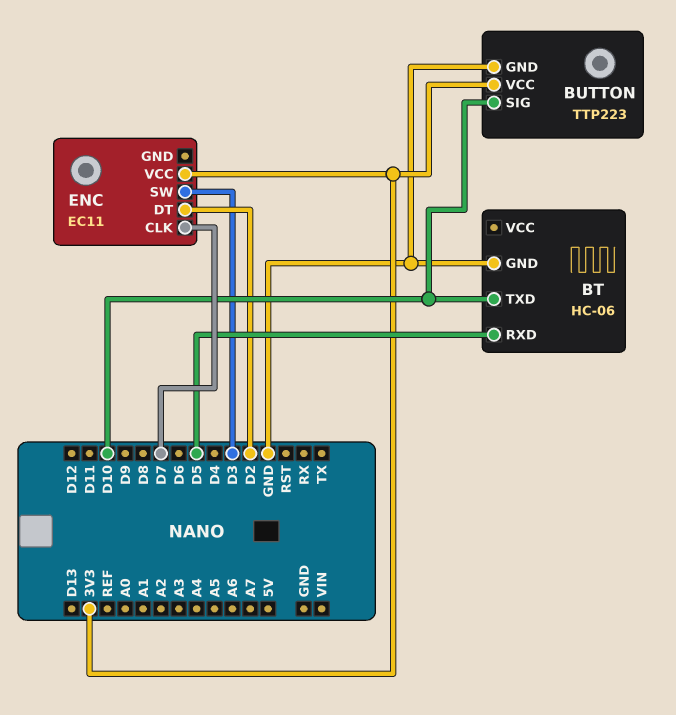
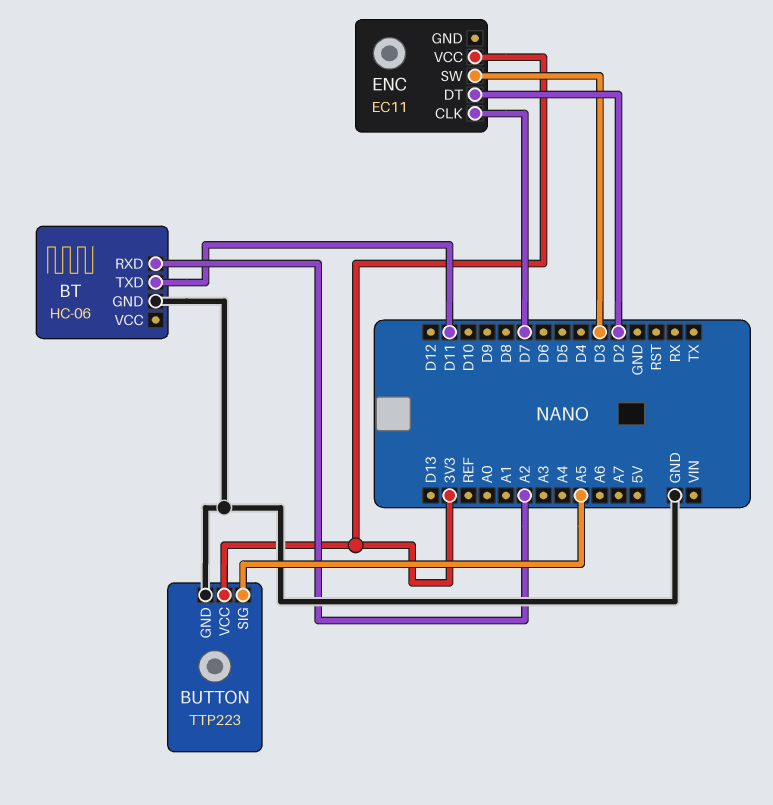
BT pin RXD: D5 -> A2
BT pin TXD: D10 -> D11
BUTTON pin SIG: D10 -> A5

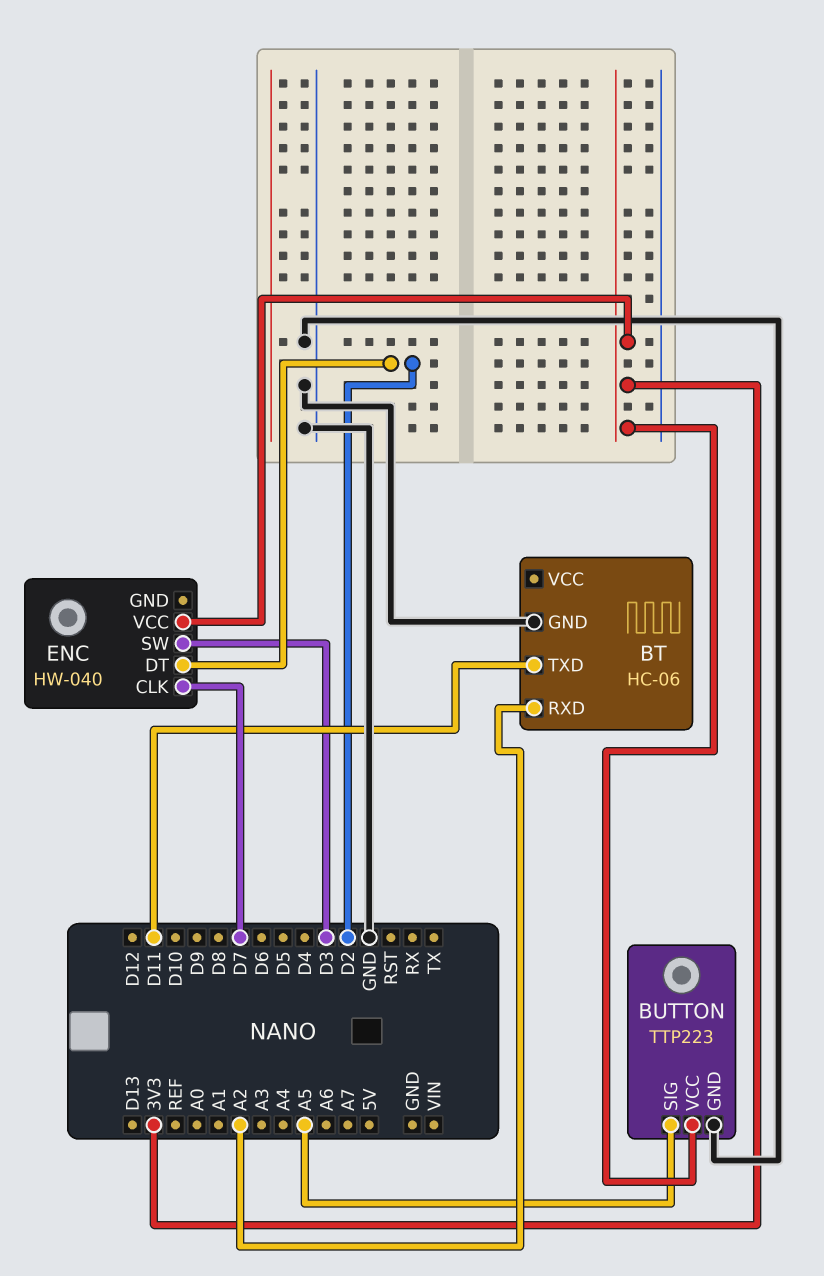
ENC: EC11 -> HW-040

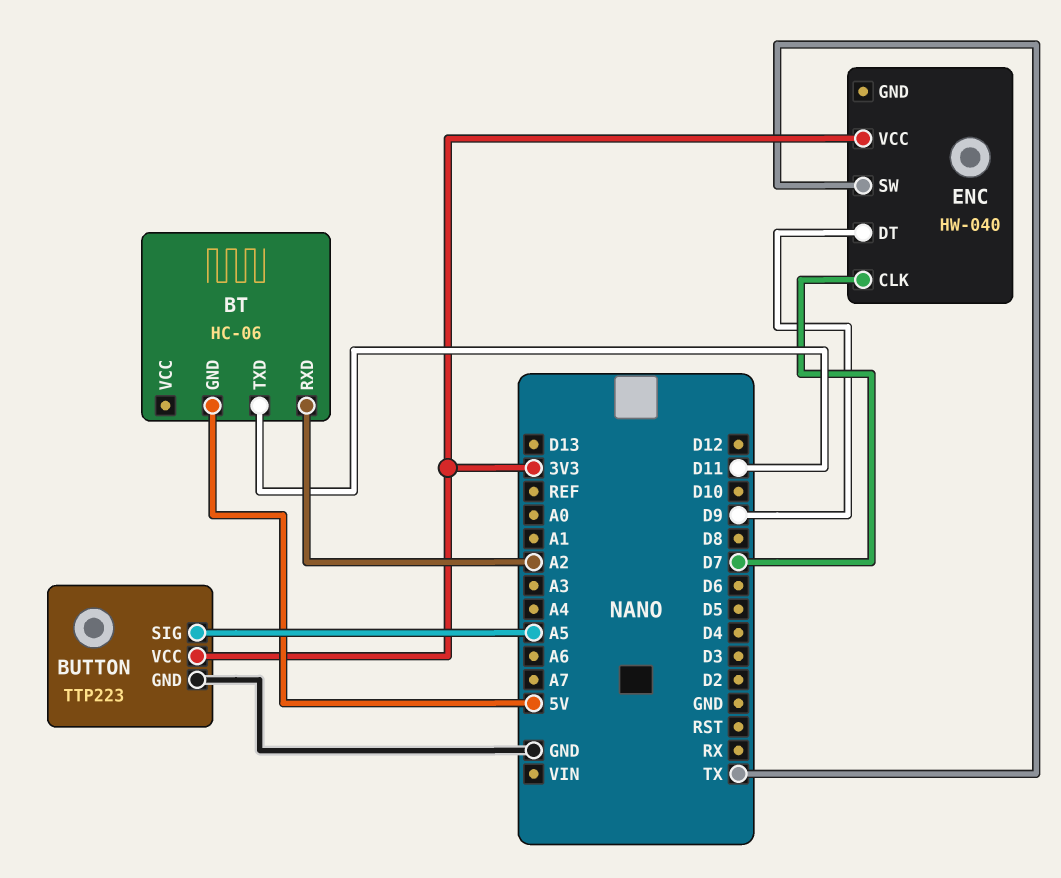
BT pin GND: GND -> 5V
ENC pin DT: D2 -> D9
ENC pin SW: D3 -> TX

